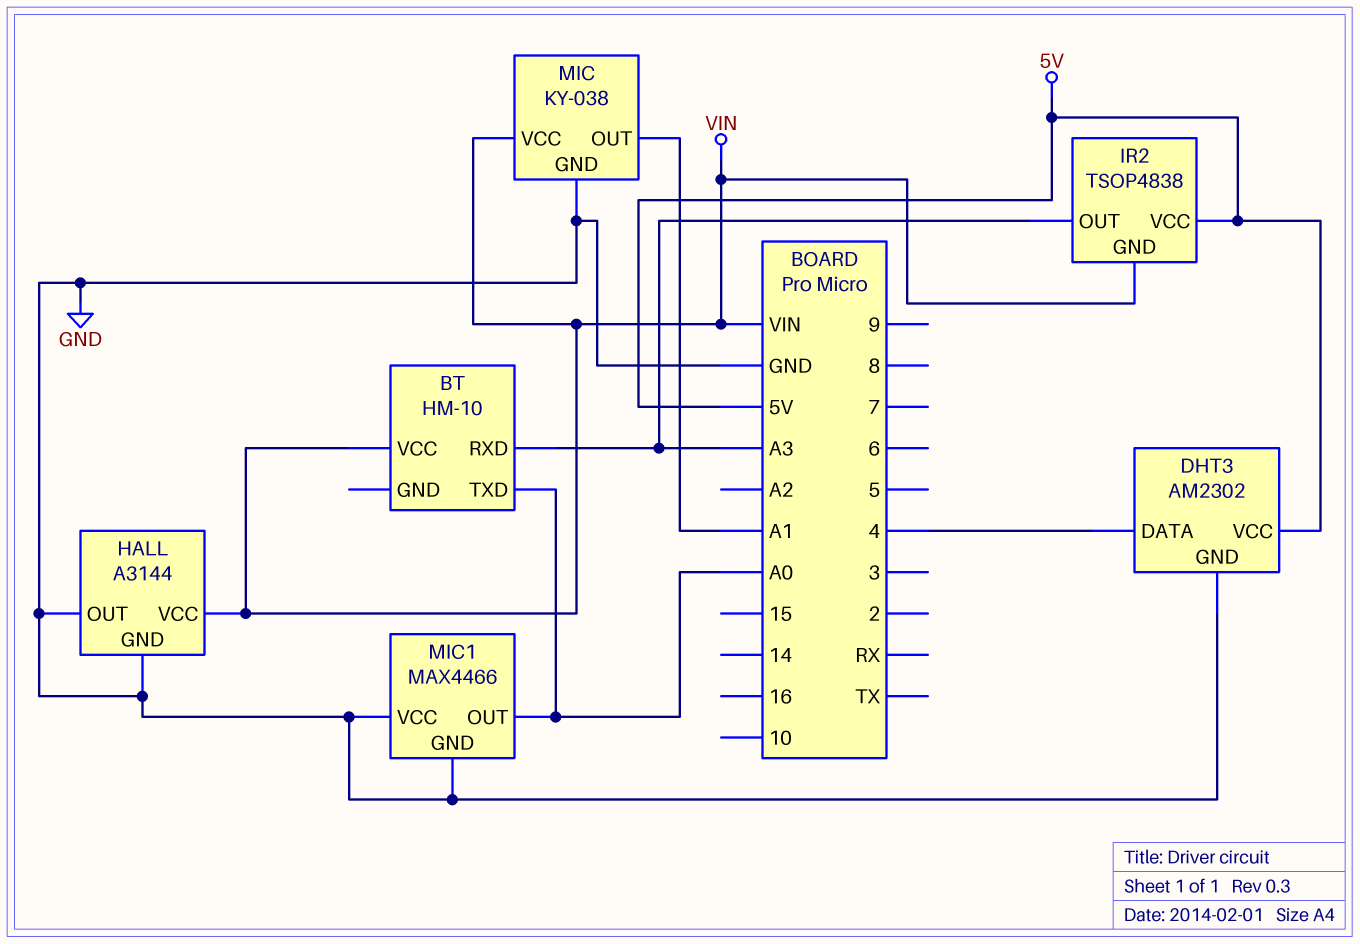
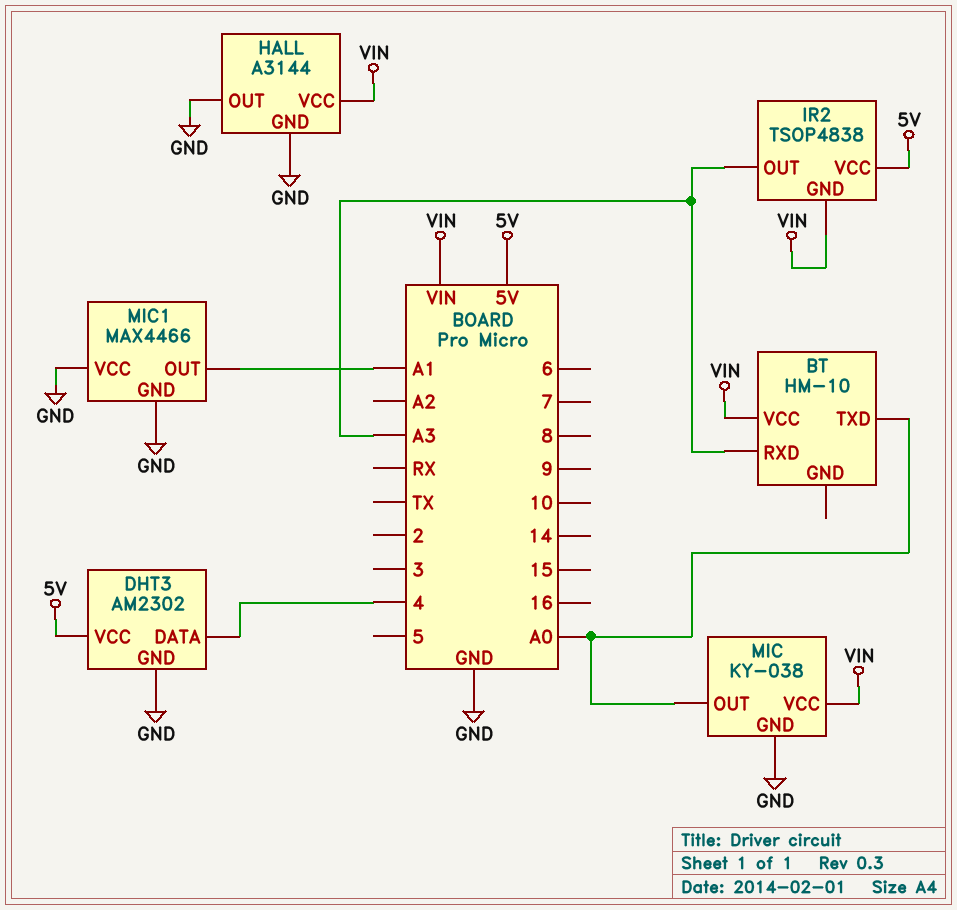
MIC pin OUT: A1 -> A0
MIC1 pin OUT: A0 -> A1

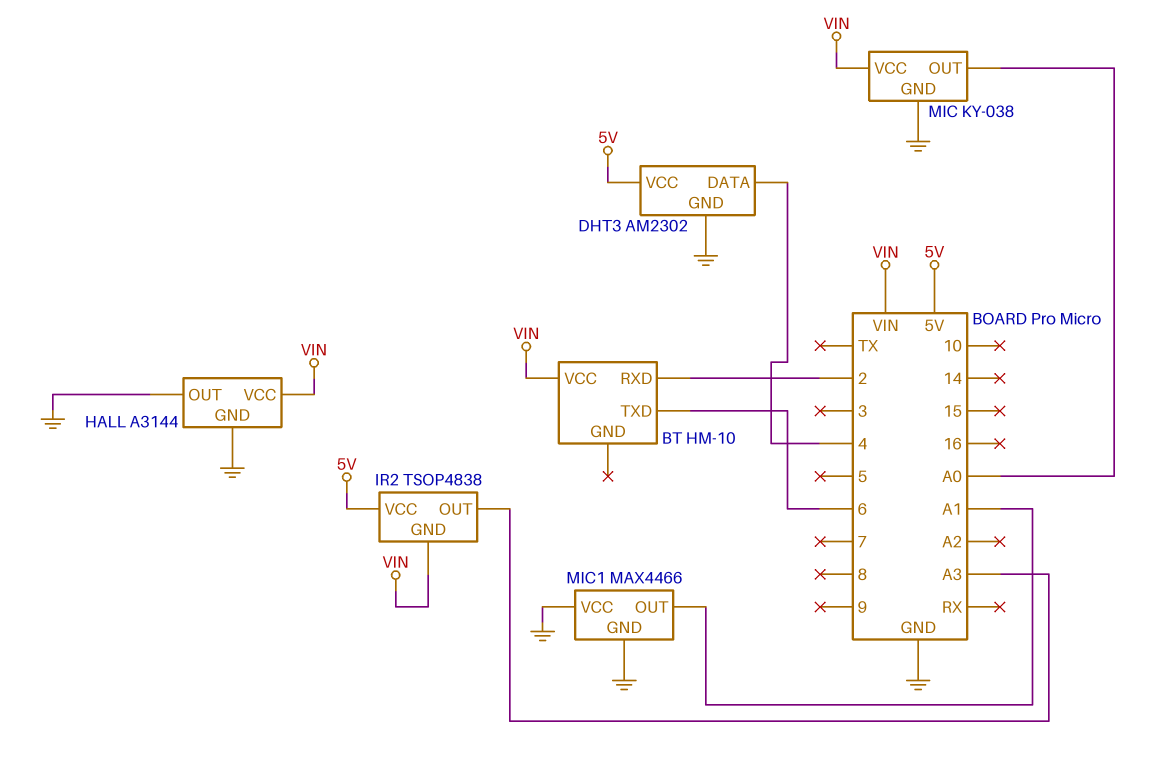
BT pin RXD: A3 -> 2
BT pin TXD: A0 -> 6

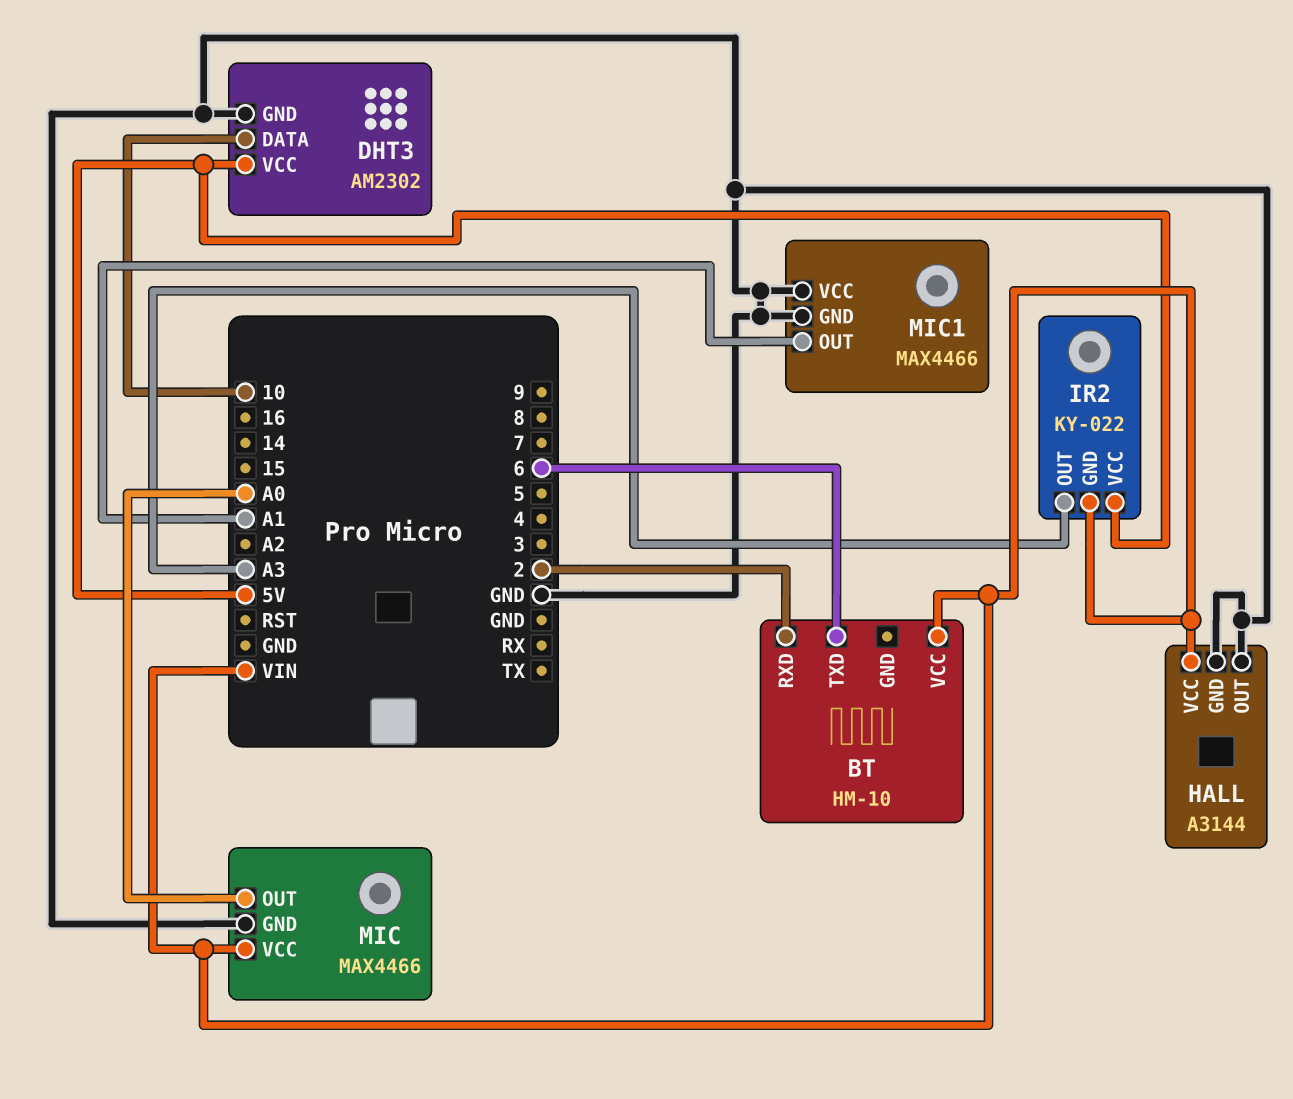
DHT3 pin DATA: 4 -> 10
IR2: TSOP4838 -> KY-022
MIC: KY-038 -> MAX4466

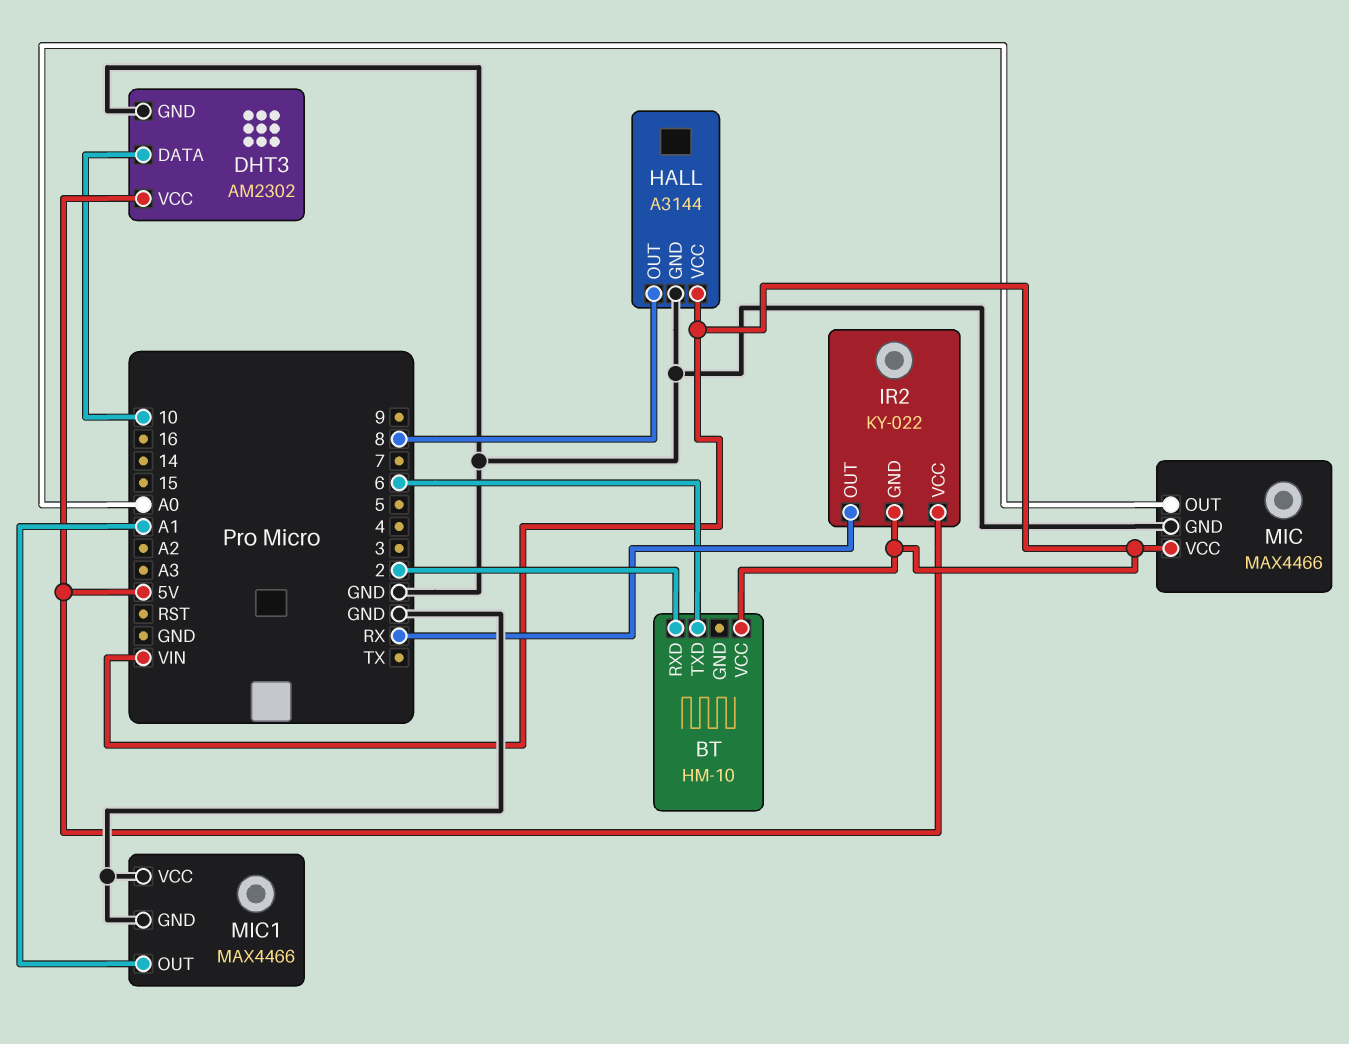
HALL pin OUT: GND -> 8
IR2 pin OUT: A3 -> RX

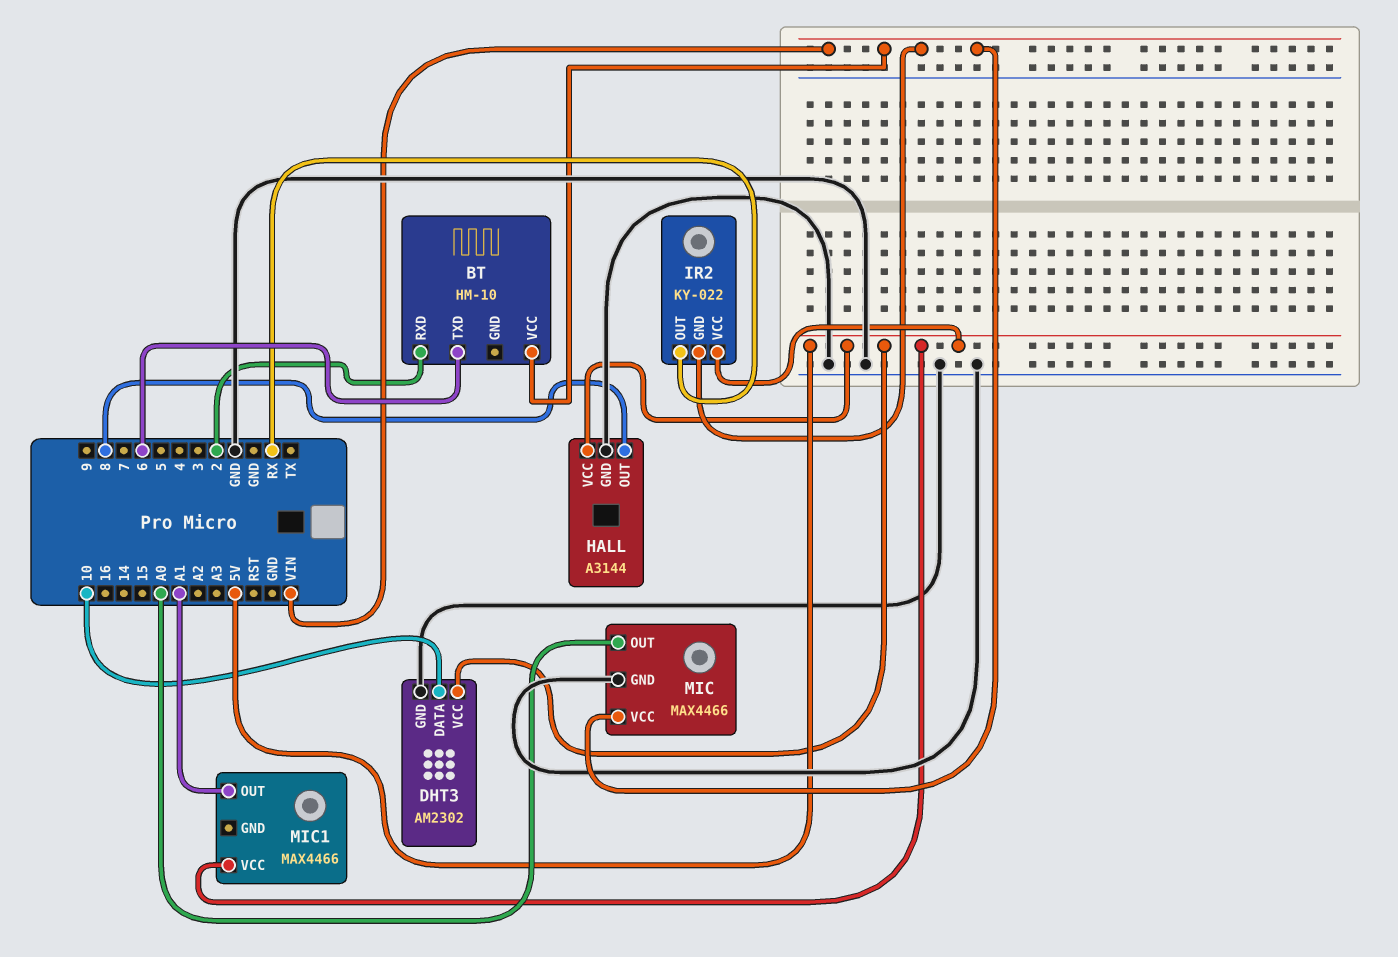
HALL pin VCC: VIN -> 5V
MIC1 pin GND: GND -> none
MIC1 pin VCC: GND -> 5V

